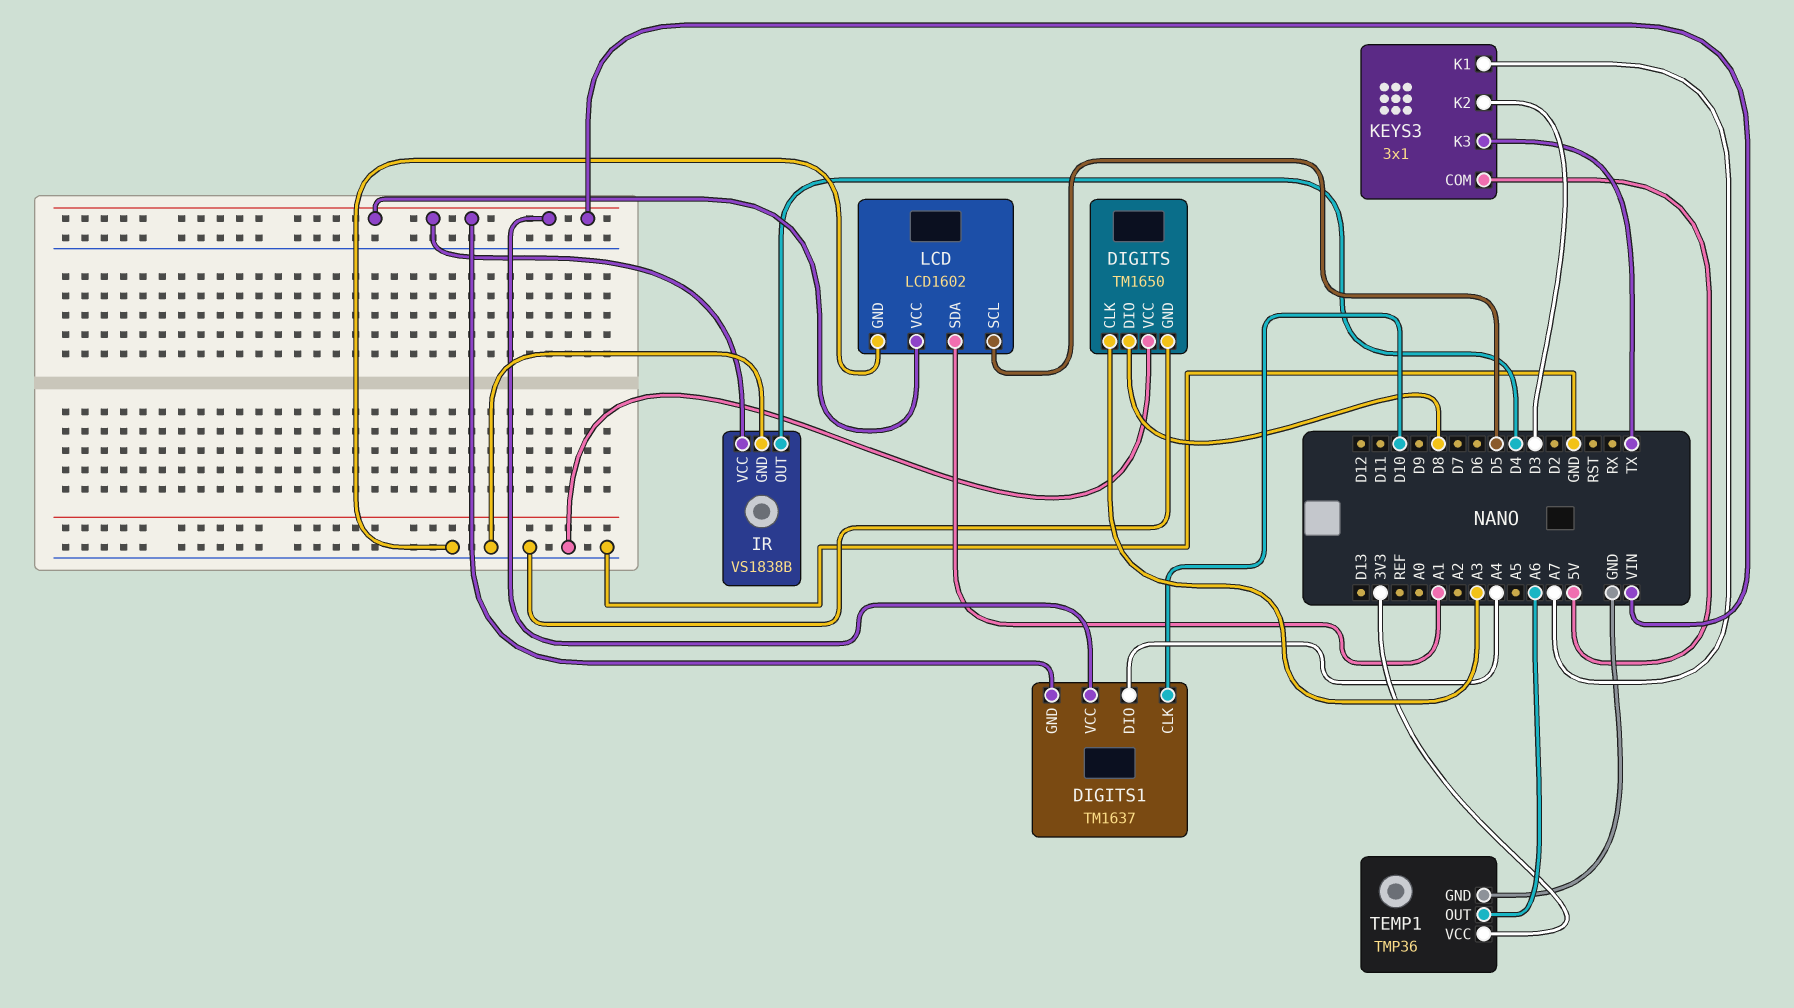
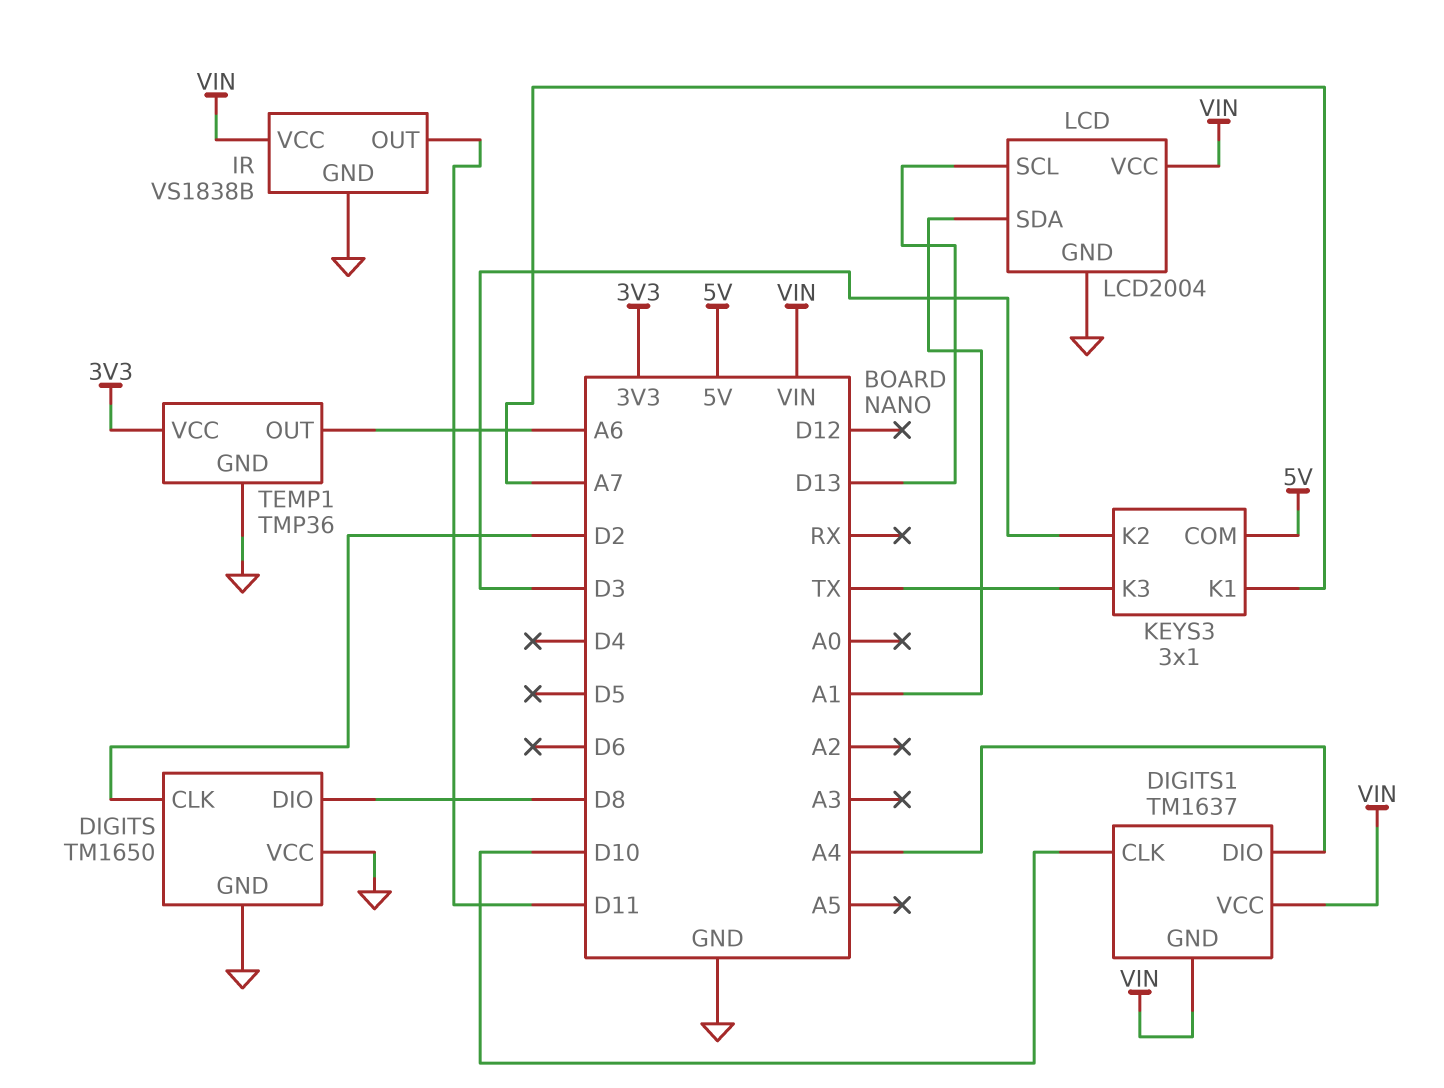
DIGITS pin CLK: A3 -> D2
IR pin OUT: D4 -> D11
LCD: LCD1602 -> LCD2004
LCD pin SCL: D5 -> D13

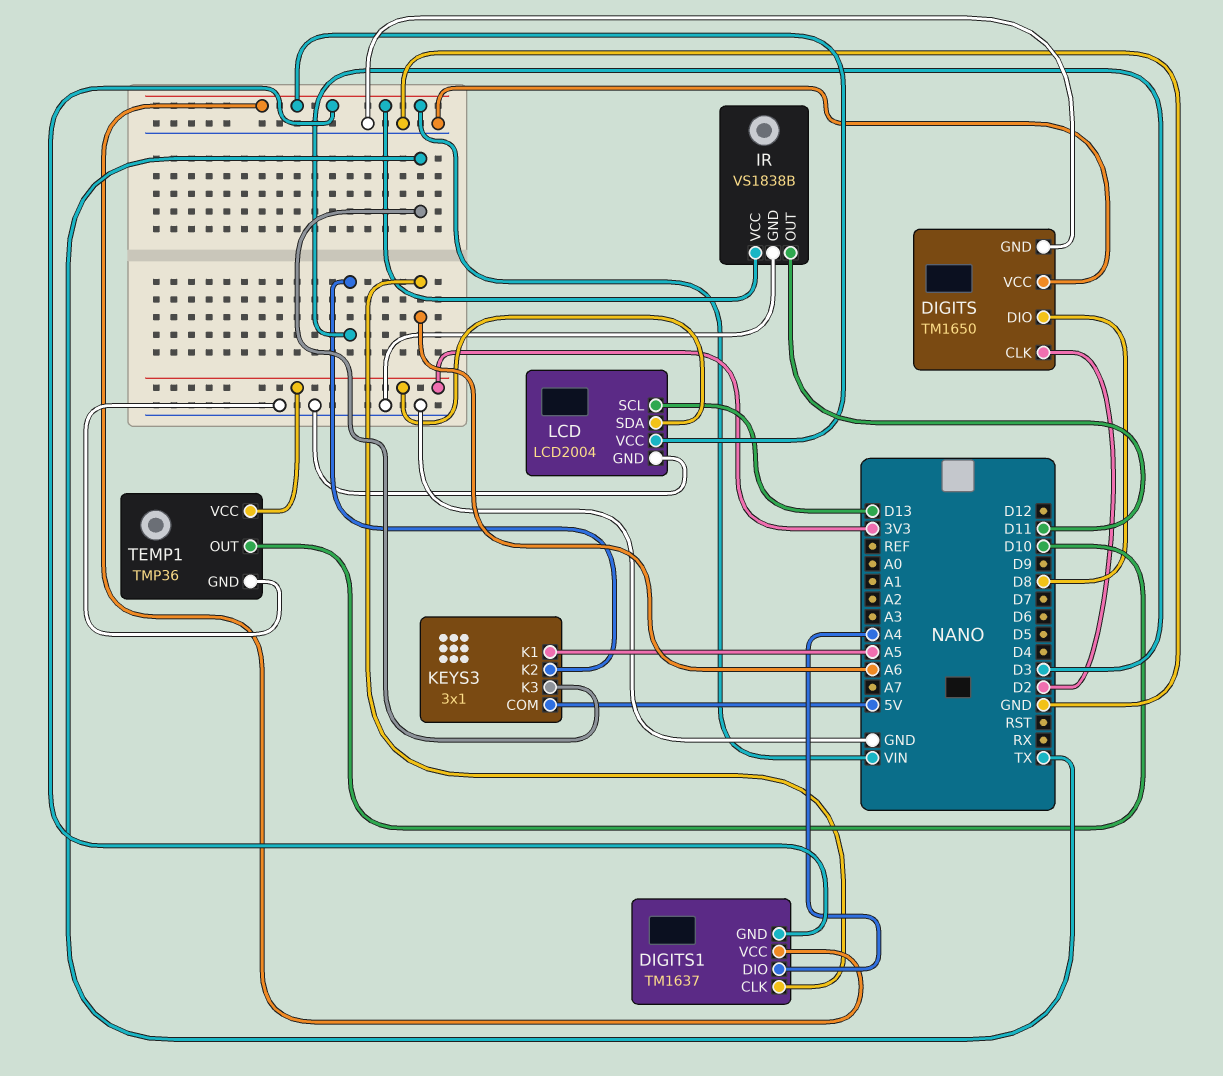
DIGITS1 pin CLK: D10 -> A6
KEYS3 pin K1: A7 -> A5
LCD pin SDA: A1 -> 3V3
TEMP1 pin OUT: A6 -> D10

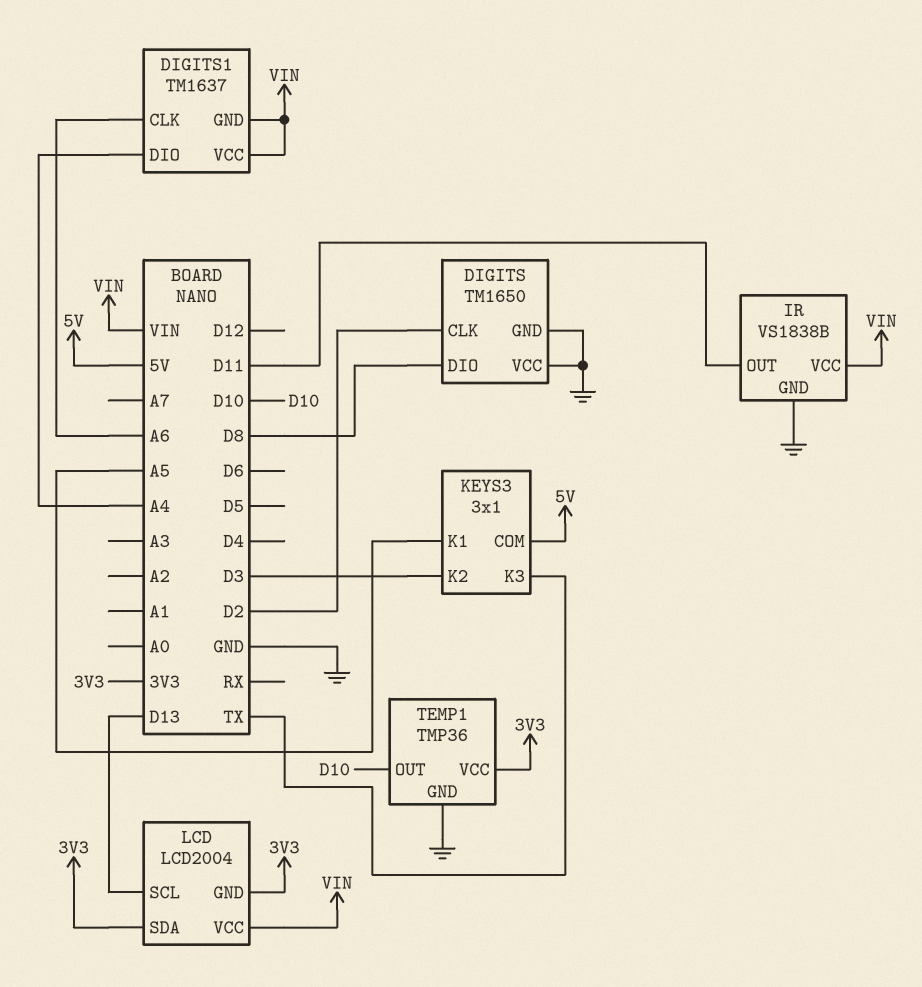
LCD pin GND: GND -> 3V3

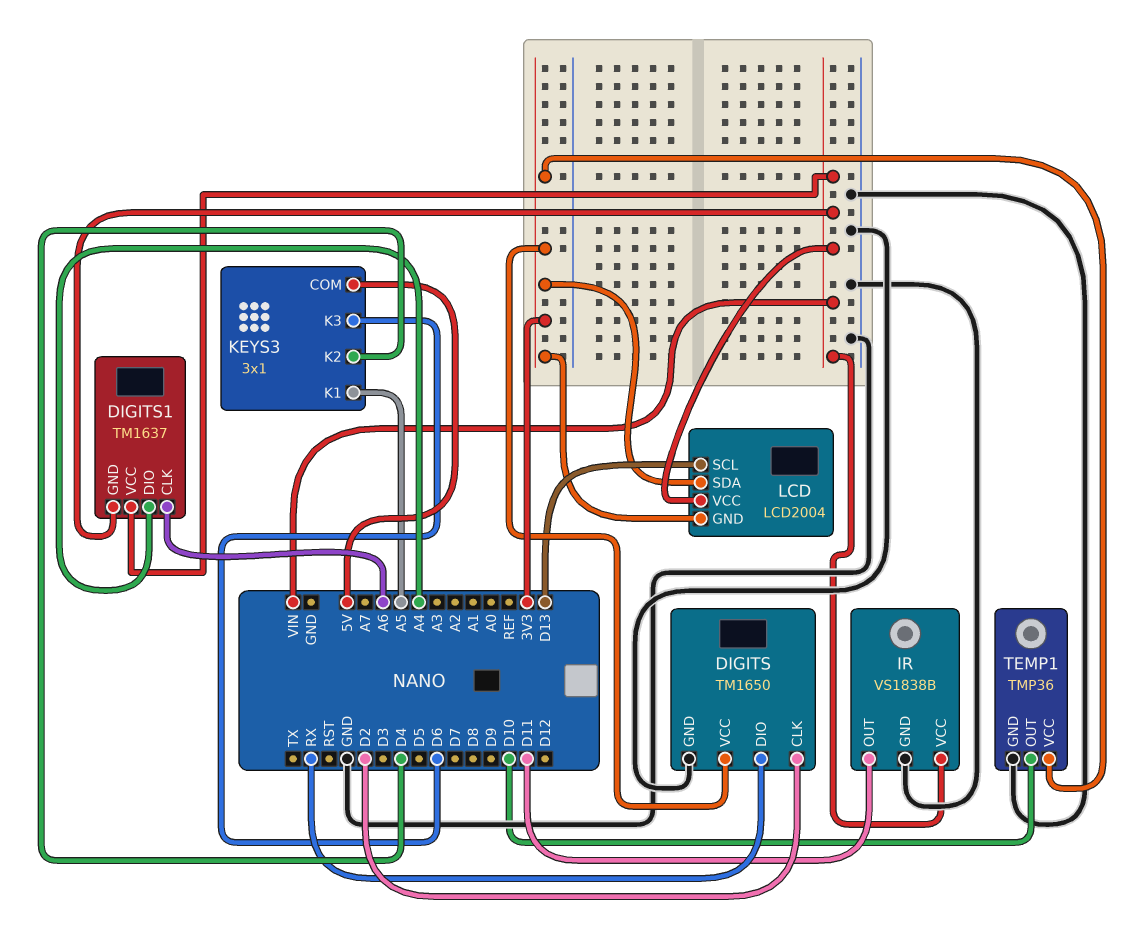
DIGITS pin DIO: D8 -> RX
DIGITS pin VCC: GND -> 3V3
KEYS3 pin K2: D3 -> D4
KEYS3 pin K3: TX -> D6

